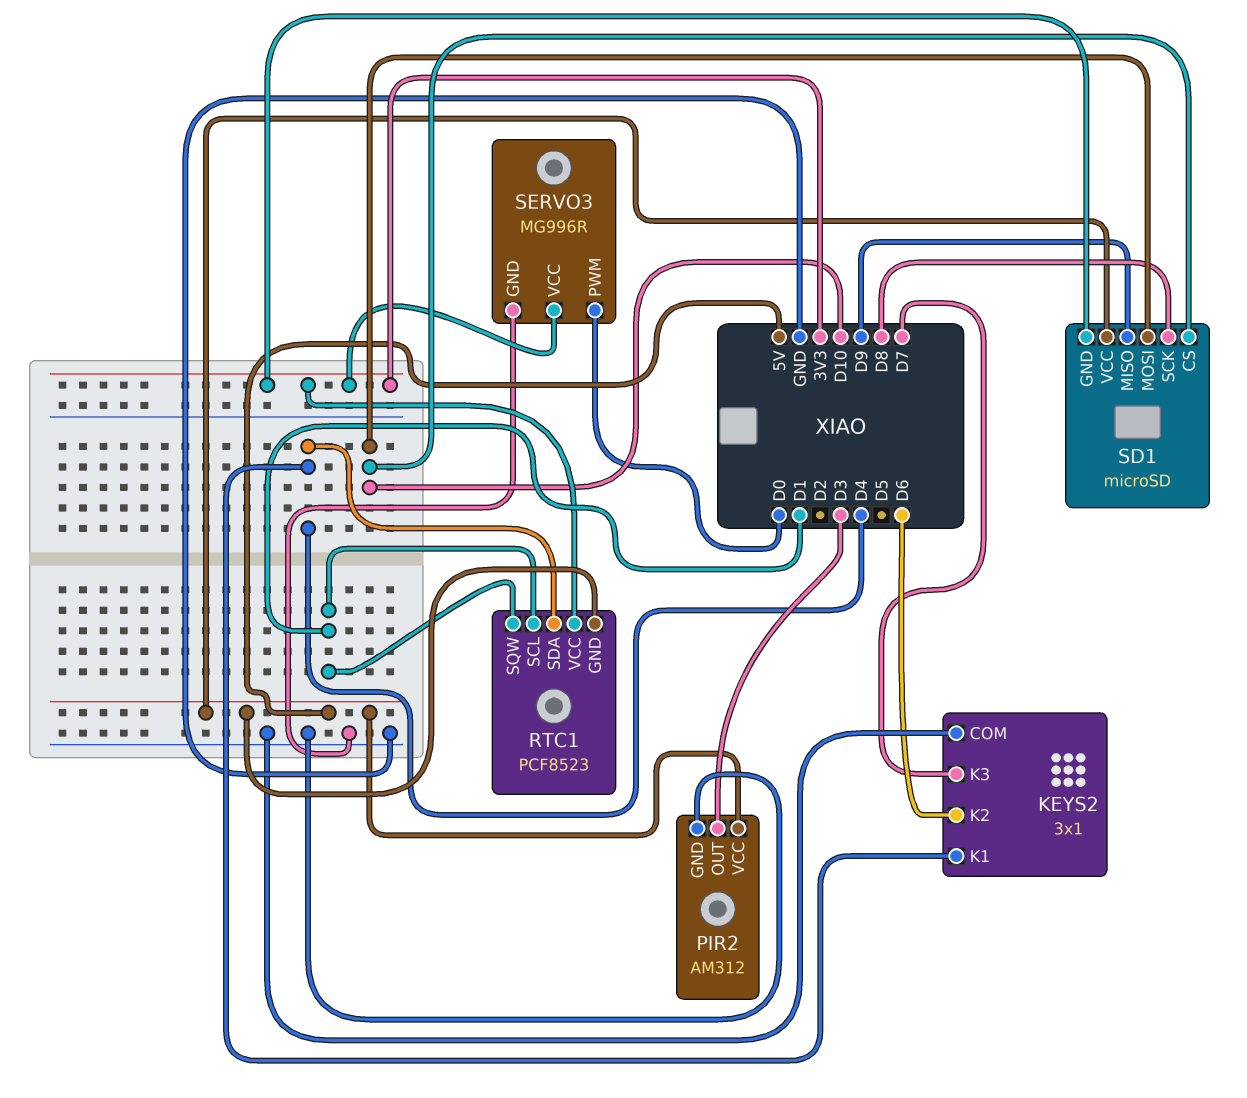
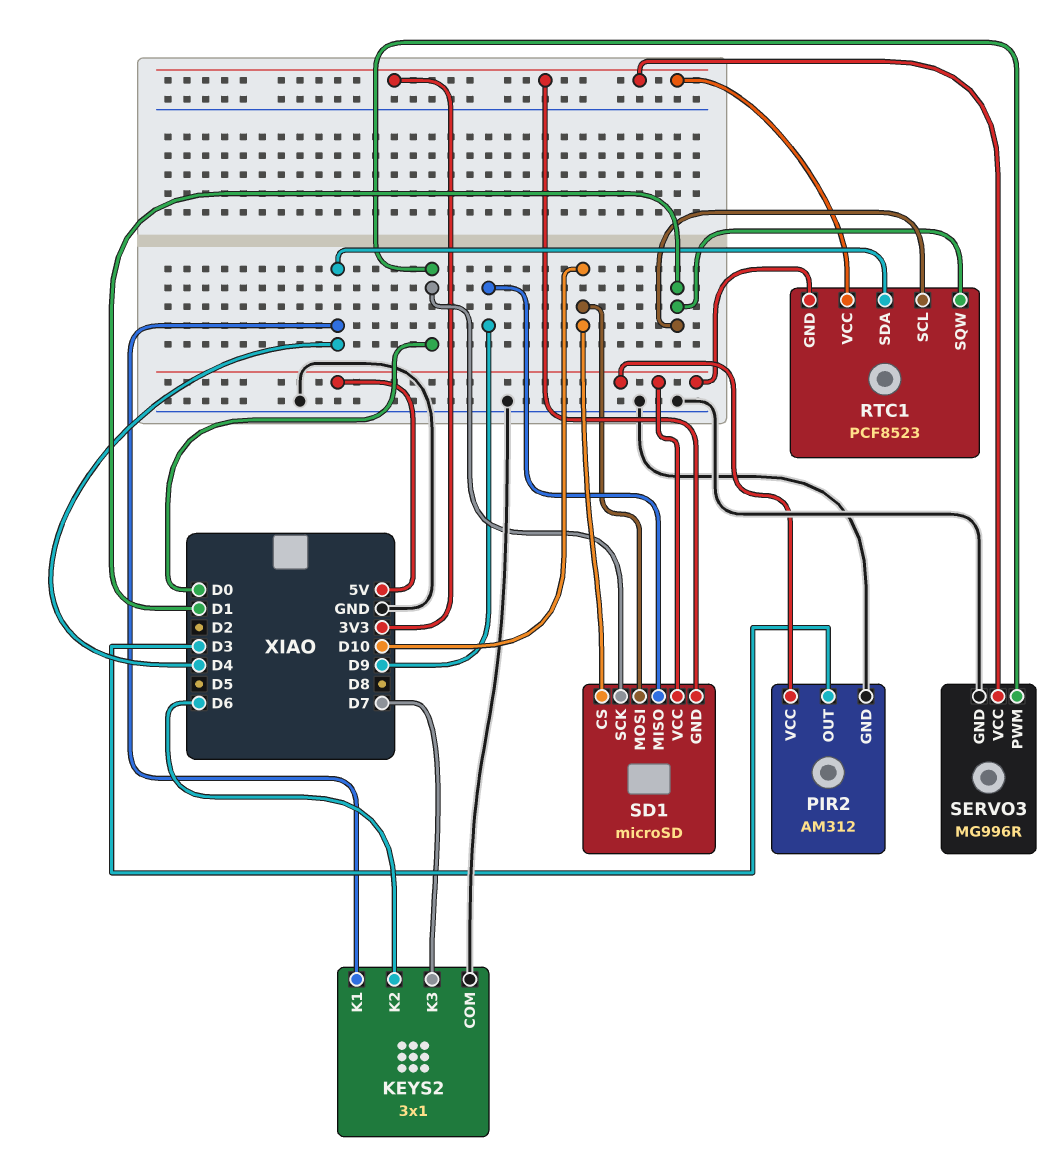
SD1 pin SCK: D8 -> D0

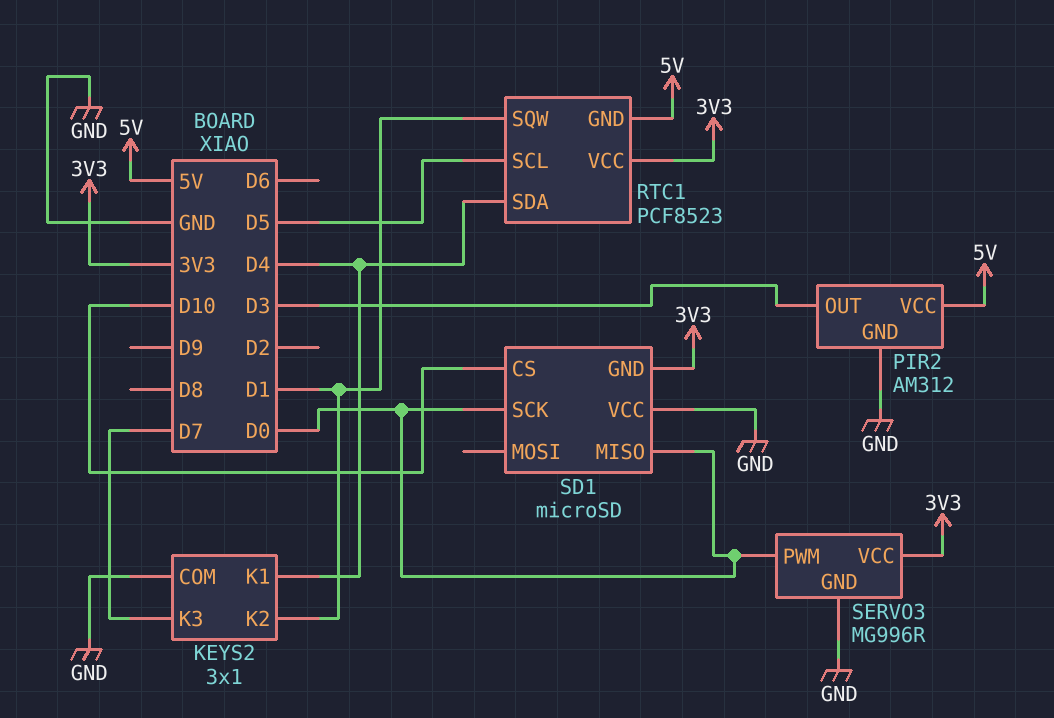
KEYS2 pin K2: D6 -> D1
RTC1 pin SCL: D1 -> D5
SD1 pin MISO: D9 -> D0
SD1 pin MOSI: D10 -> none
SD1 pin VCC: 5V -> GND

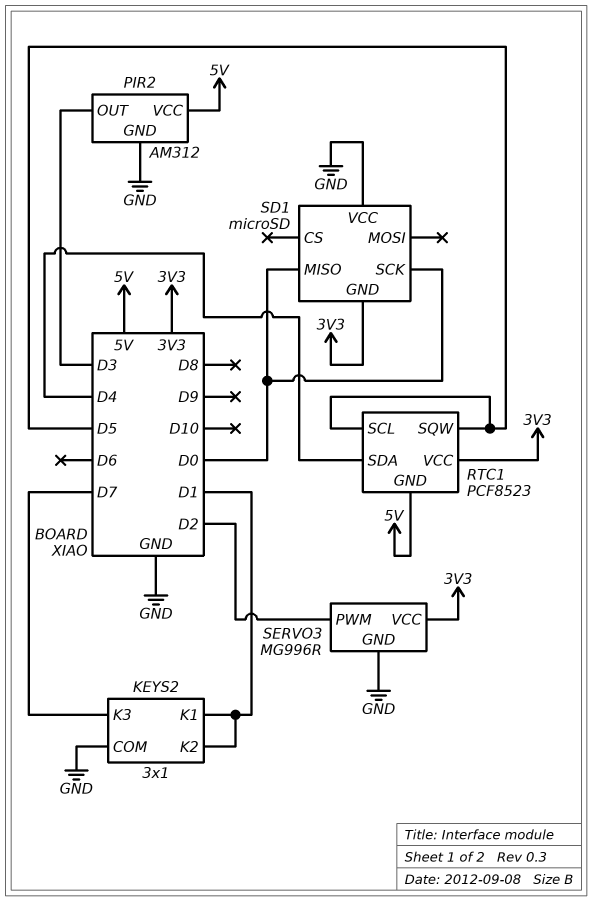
KEYS2 pin K1: D4 -> D1
RTC1 pin SQW: D1 -> D5
SD1 pin CS: D10 -> none
SERVO3 pin PWM: D0 -> D2

